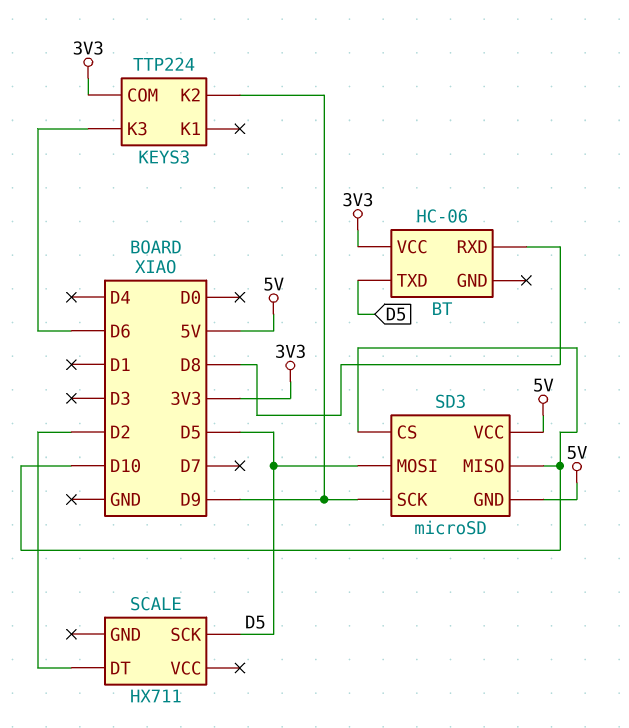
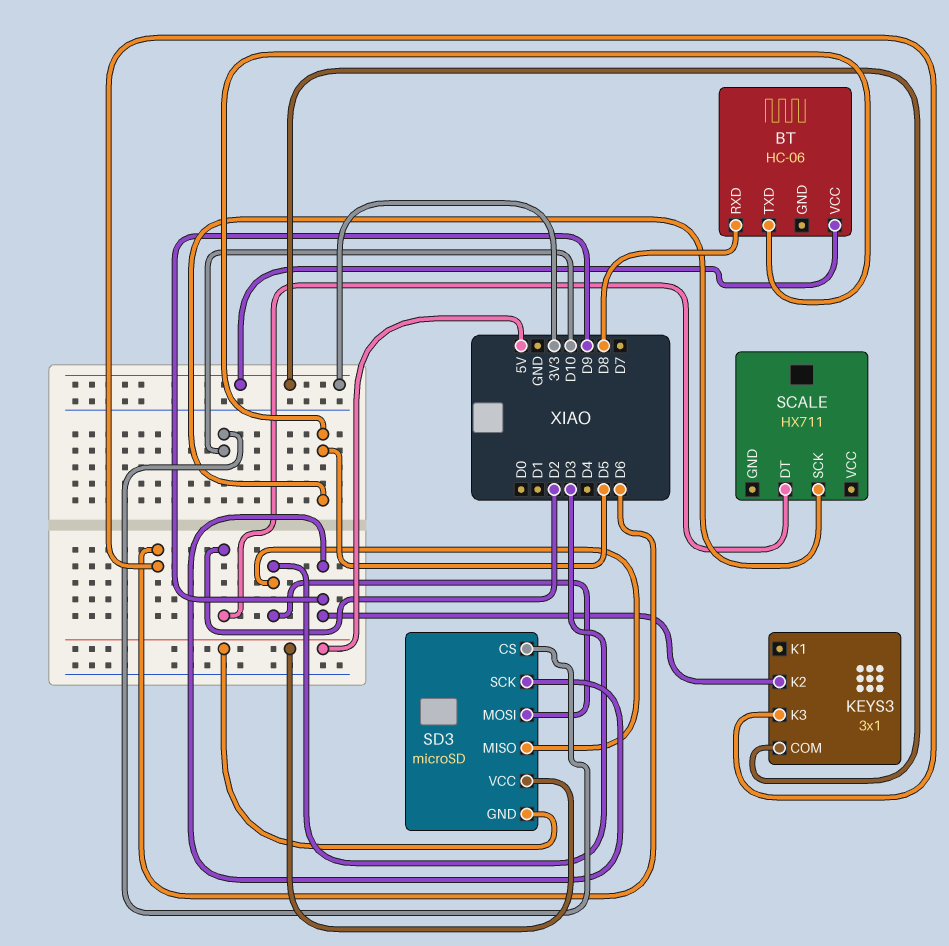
KEYS3: TTP224 -> 3x1
SD3 pin MISO: D10 -> D3
SD3 pin MOSI: D5 -> D3

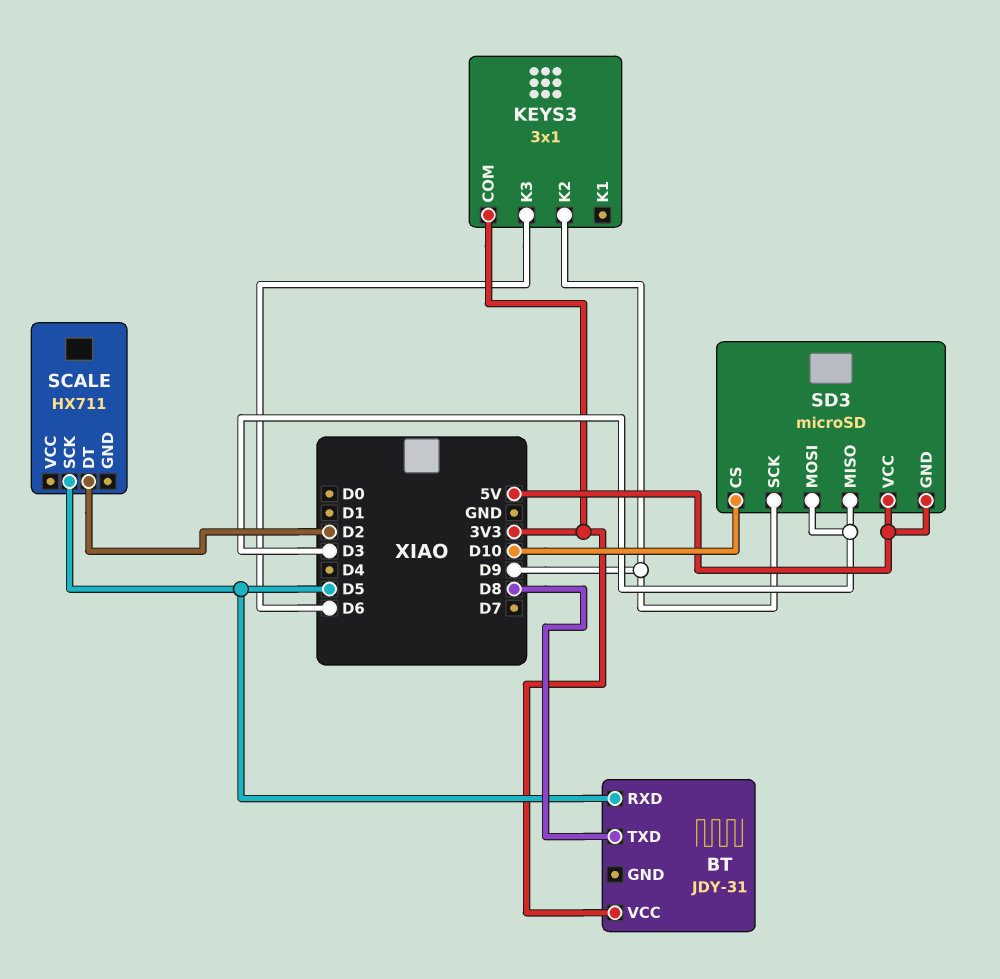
BT: HC-06 -> JDY-31
BT pin RXD: D8 -> D5
BT pin TXD: D5 -> D8

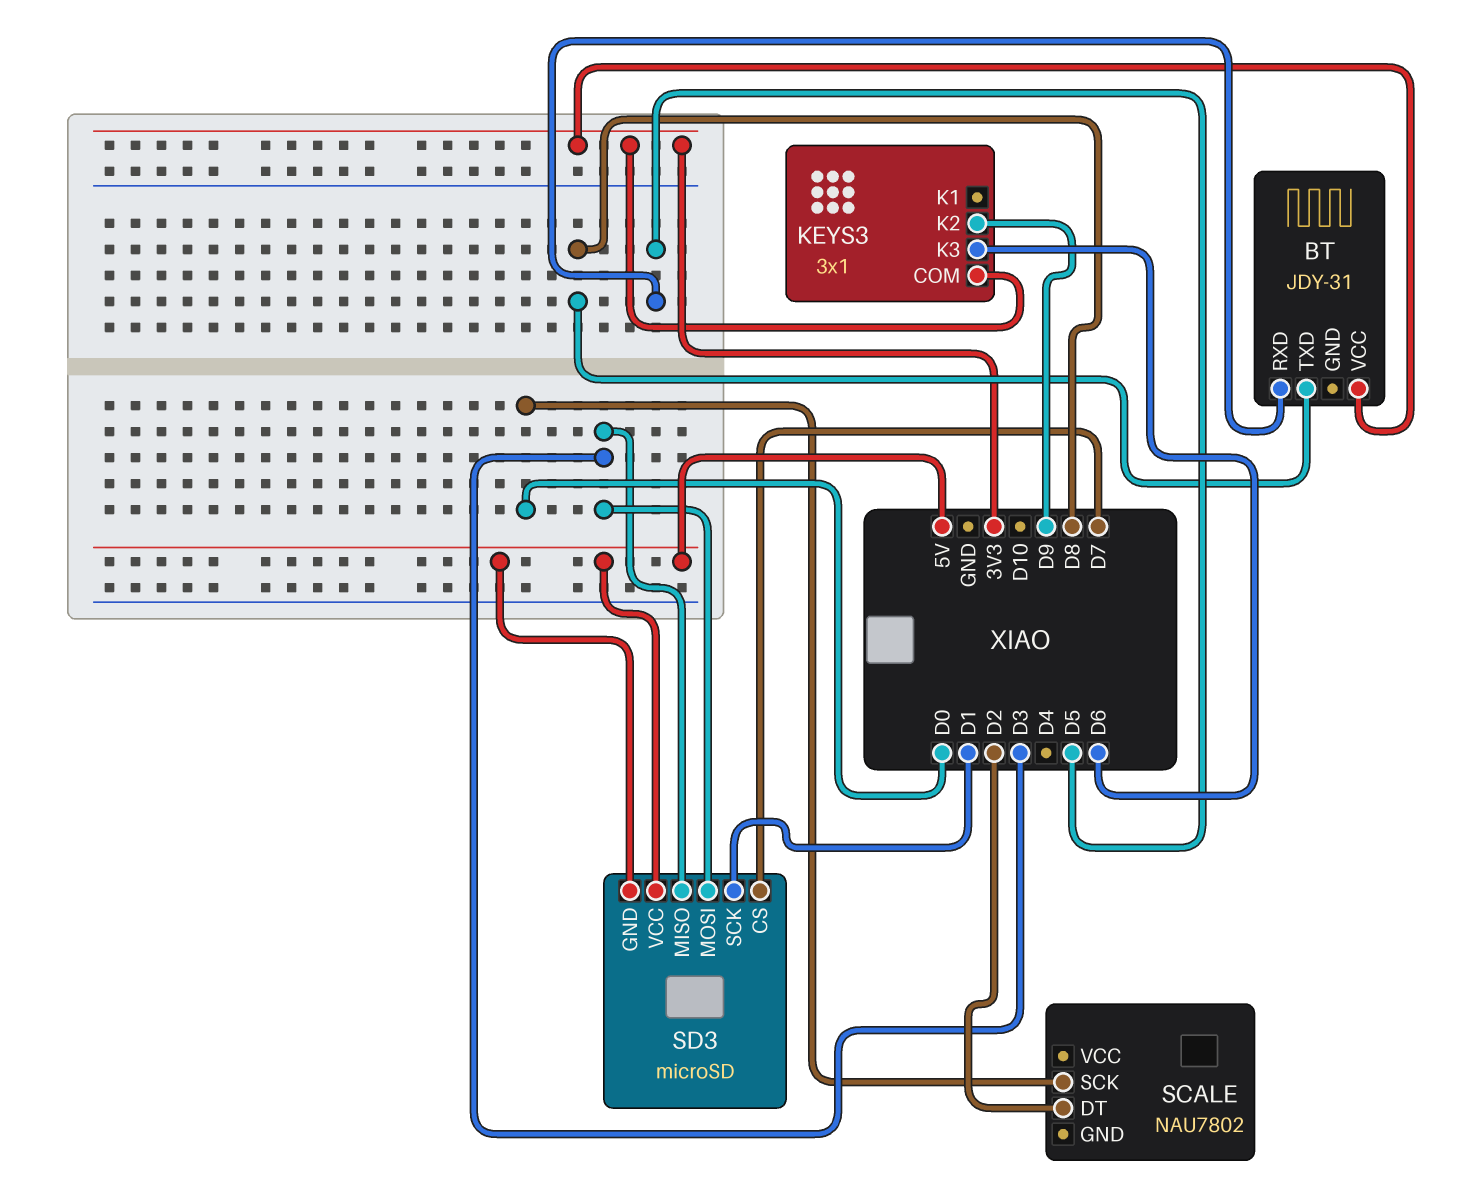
SCALE: HX711 -> NAU7802
SCALE pin SCK: D5 -> D0
SD3 pin CS: D10 -> D7
SD3 pin SCK: D9 -> D1

